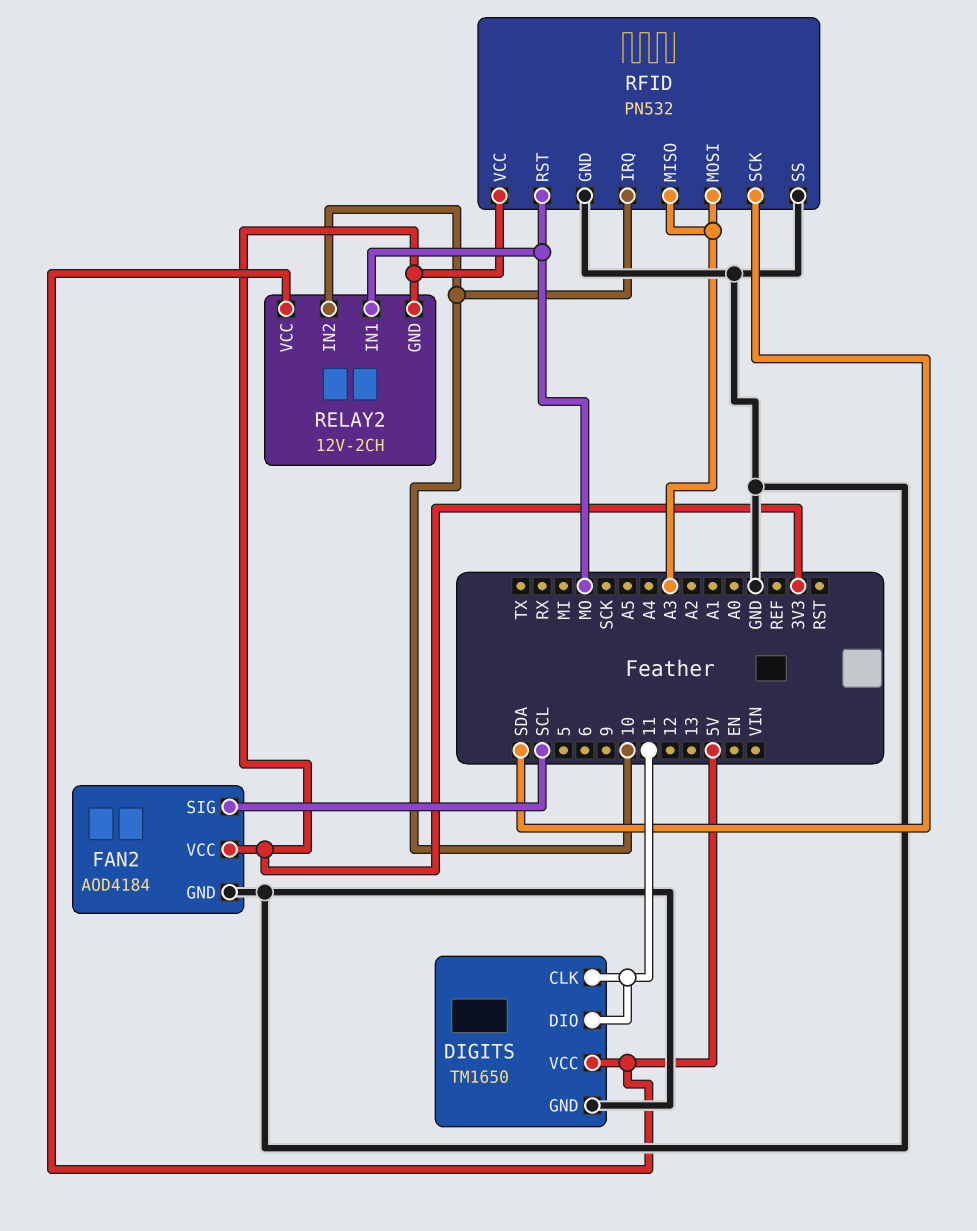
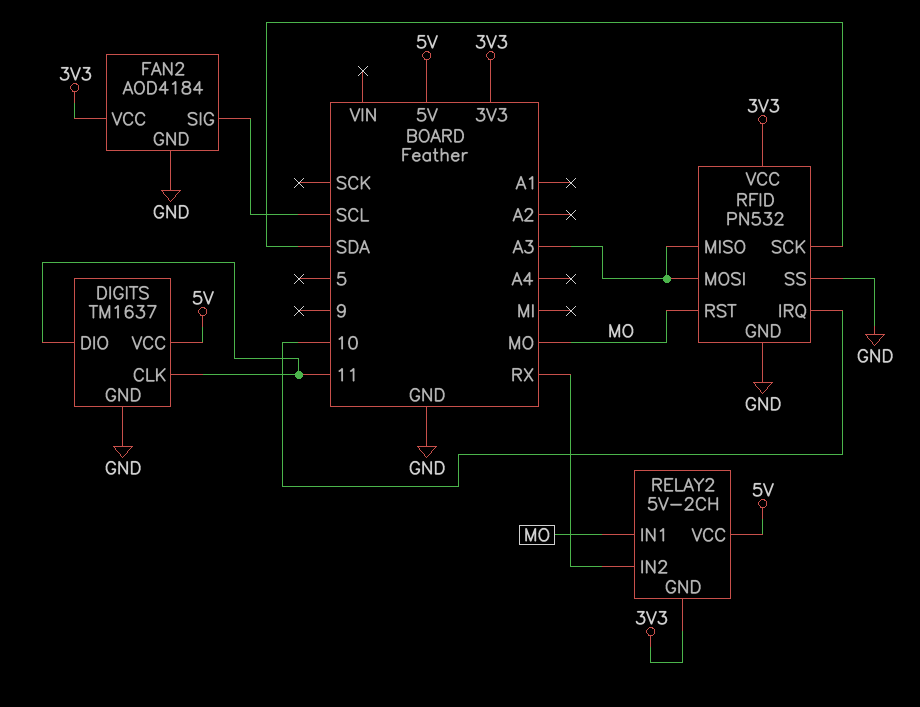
DIGITS: TM1650 -> TM1637
RELAY2: 12V-2CH -> 5V-2CH
RELAY2 pin IN2: 10 -> RX

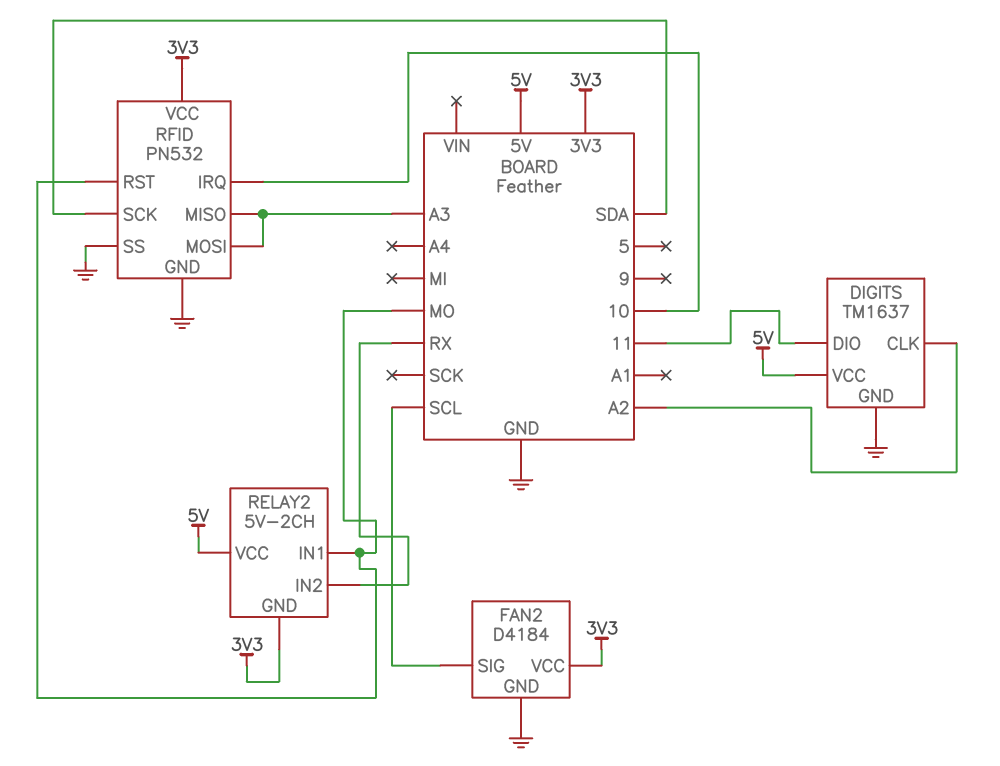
DIGITS pin CLK: 11 -> A2
FAN2: AOD4184 -> D4184

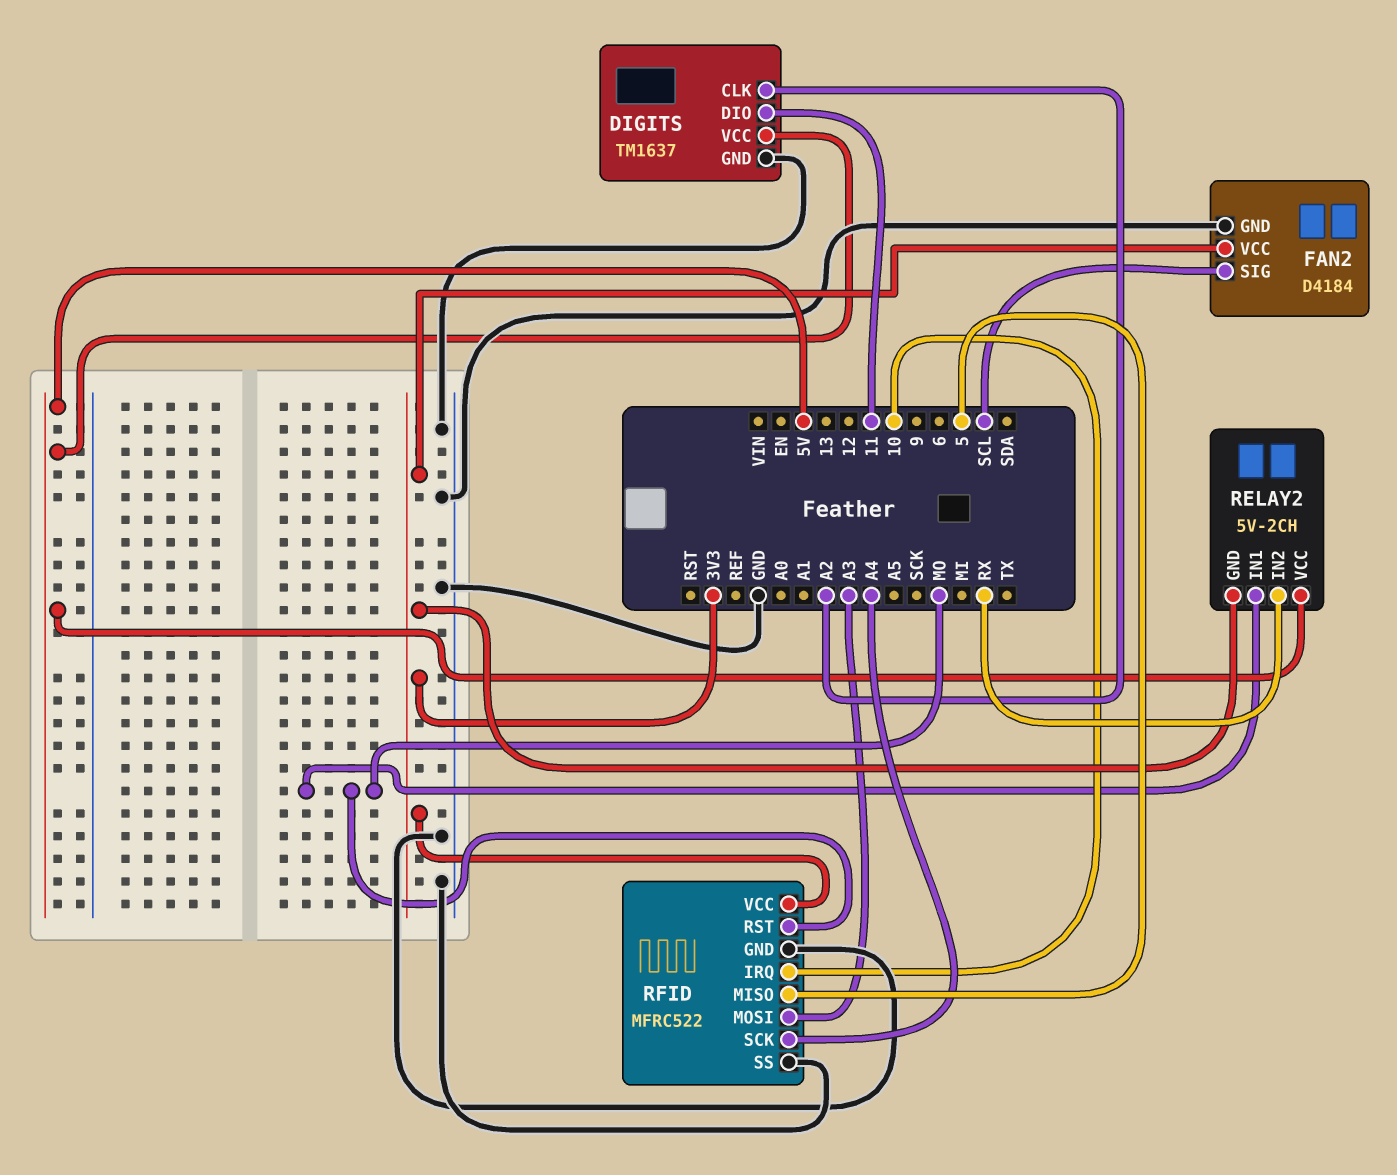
RFID: PN532 -> MFRC522
RFID pin MISO: A3 -> 5
RFID pin SCK: SDA -> A4

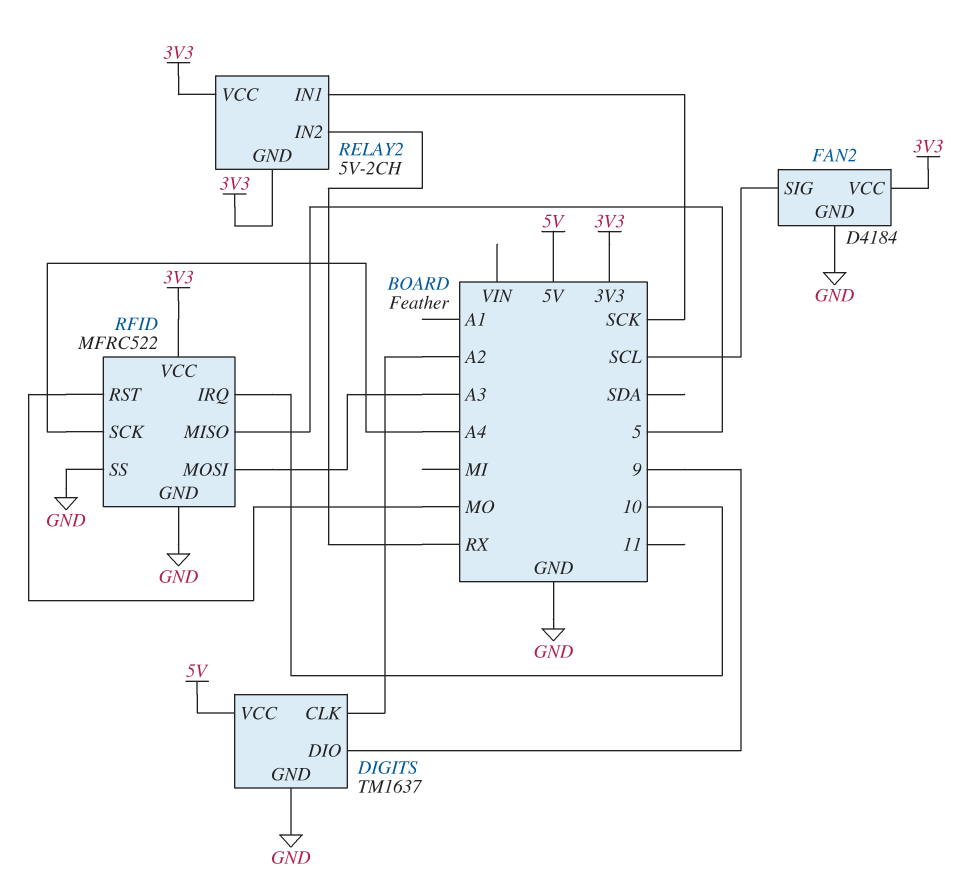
DIGITS pin DIO: 11 -> 9
RELAY2 pin IN1: MO -> SCK
RELAY2 pin VCC: 5V -> 3V3

